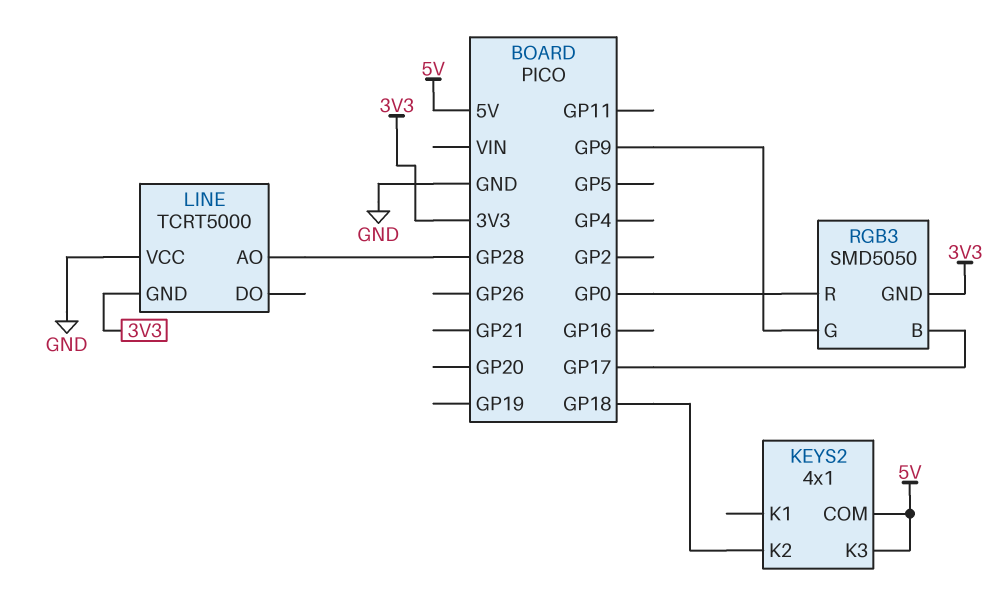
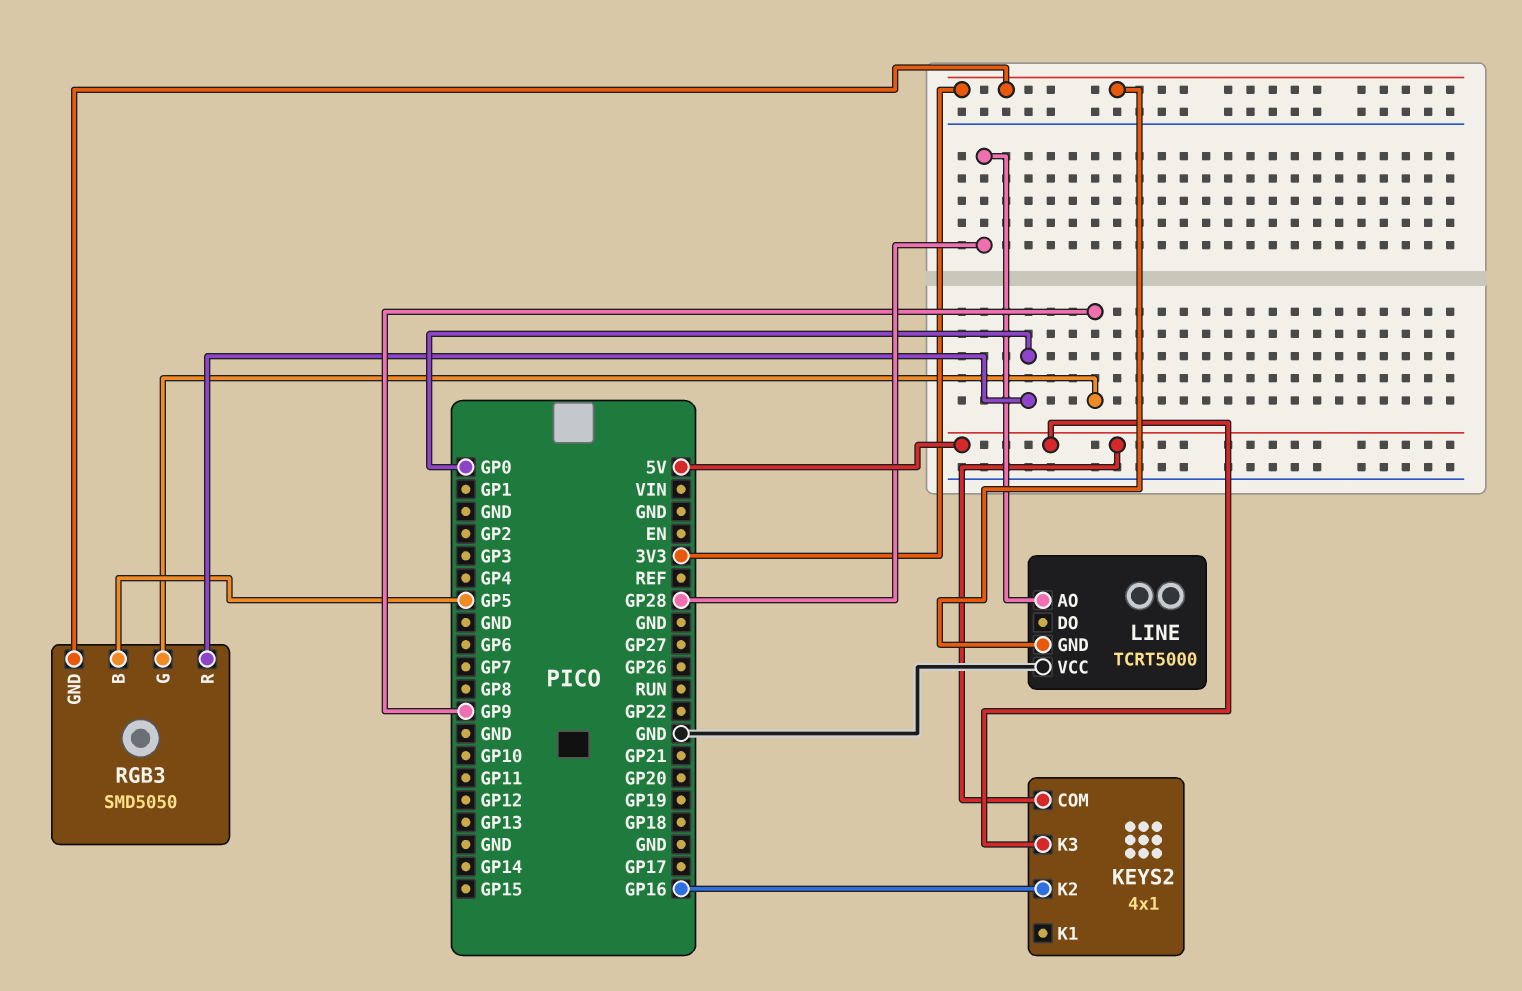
KEYS2 pin K2: GP18 -> GP16
RGB3 pin B: GP17 -> GP5

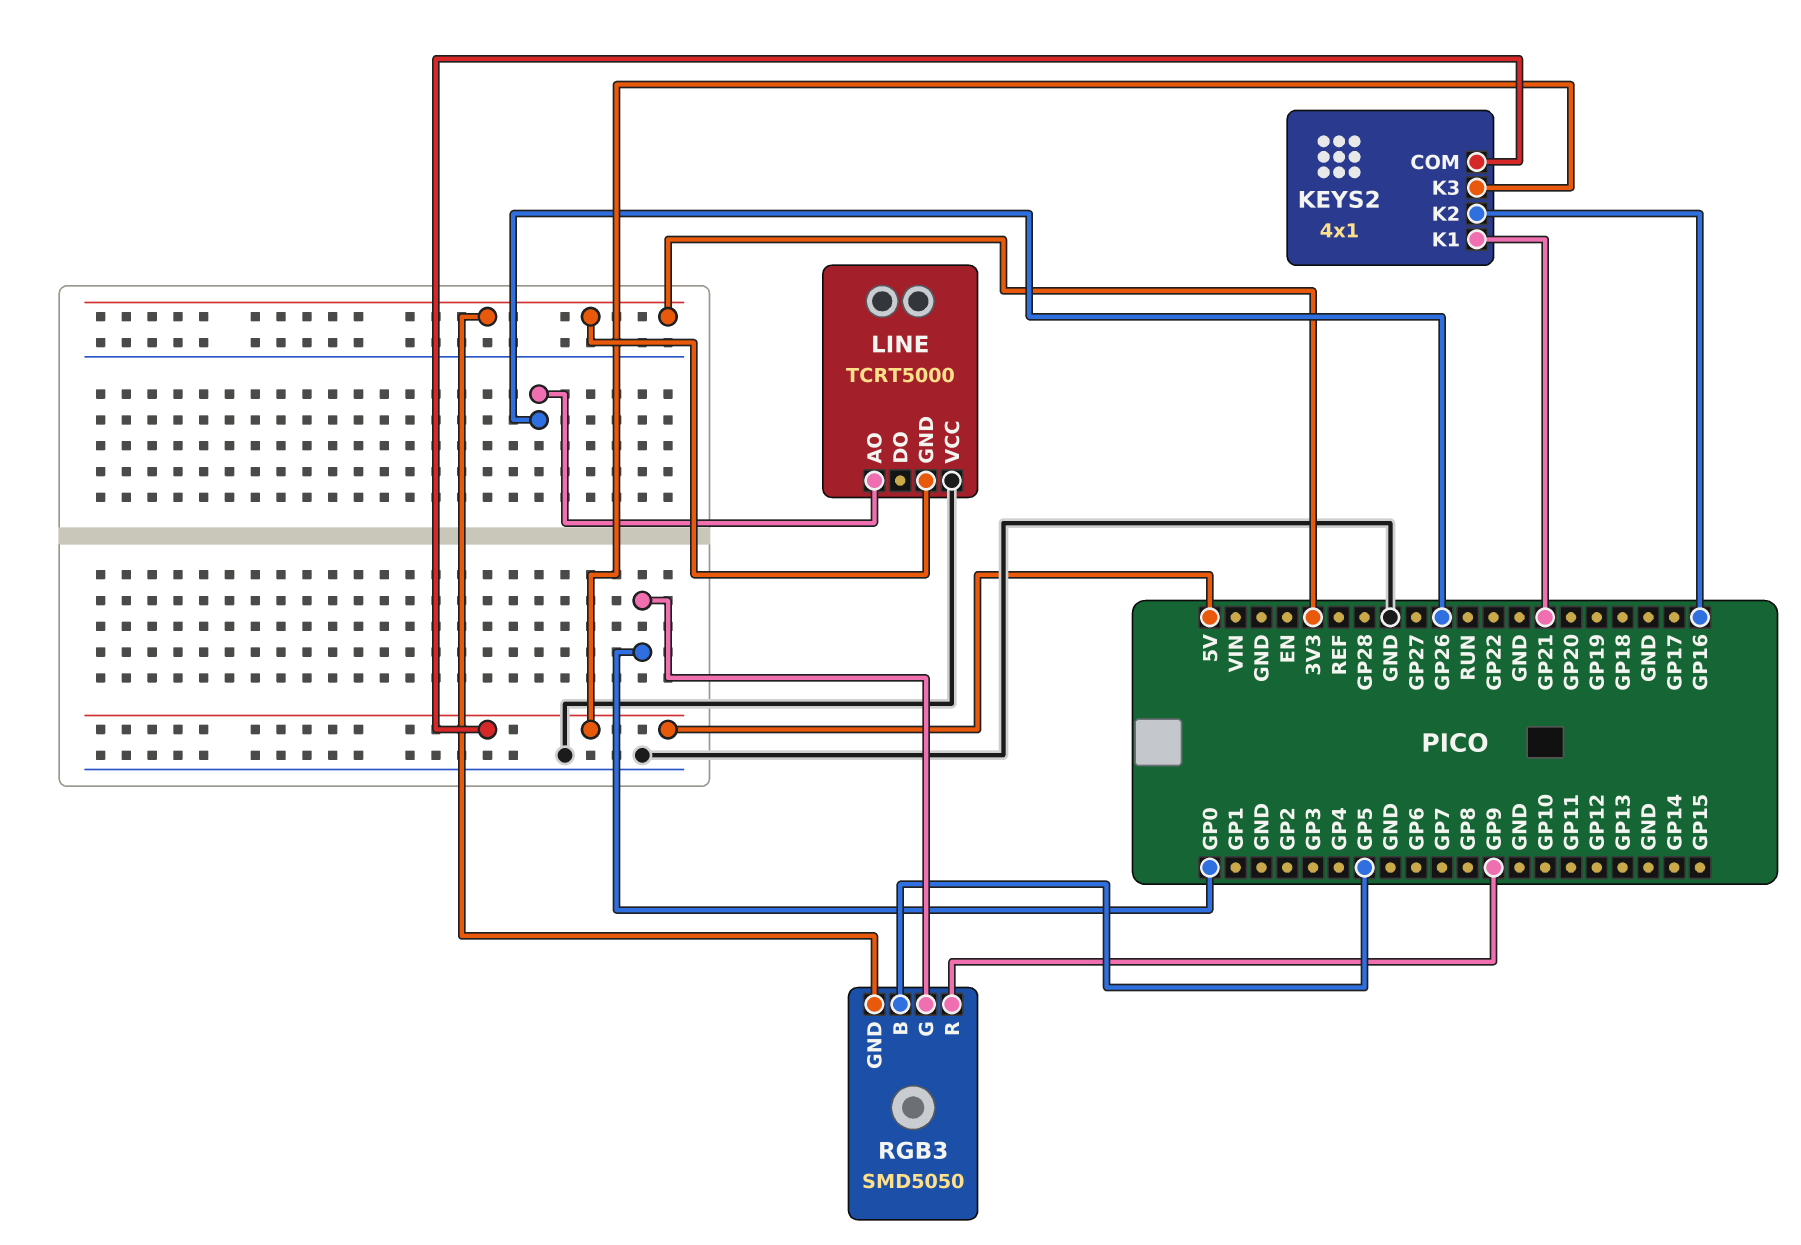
KEYS2 pin K1: none -> GP21
LINE pin AO: GP28 -> GP26
RGB3 pin G: GP9 -> GP0
RGB3 pin R: GP0 -> GP9

